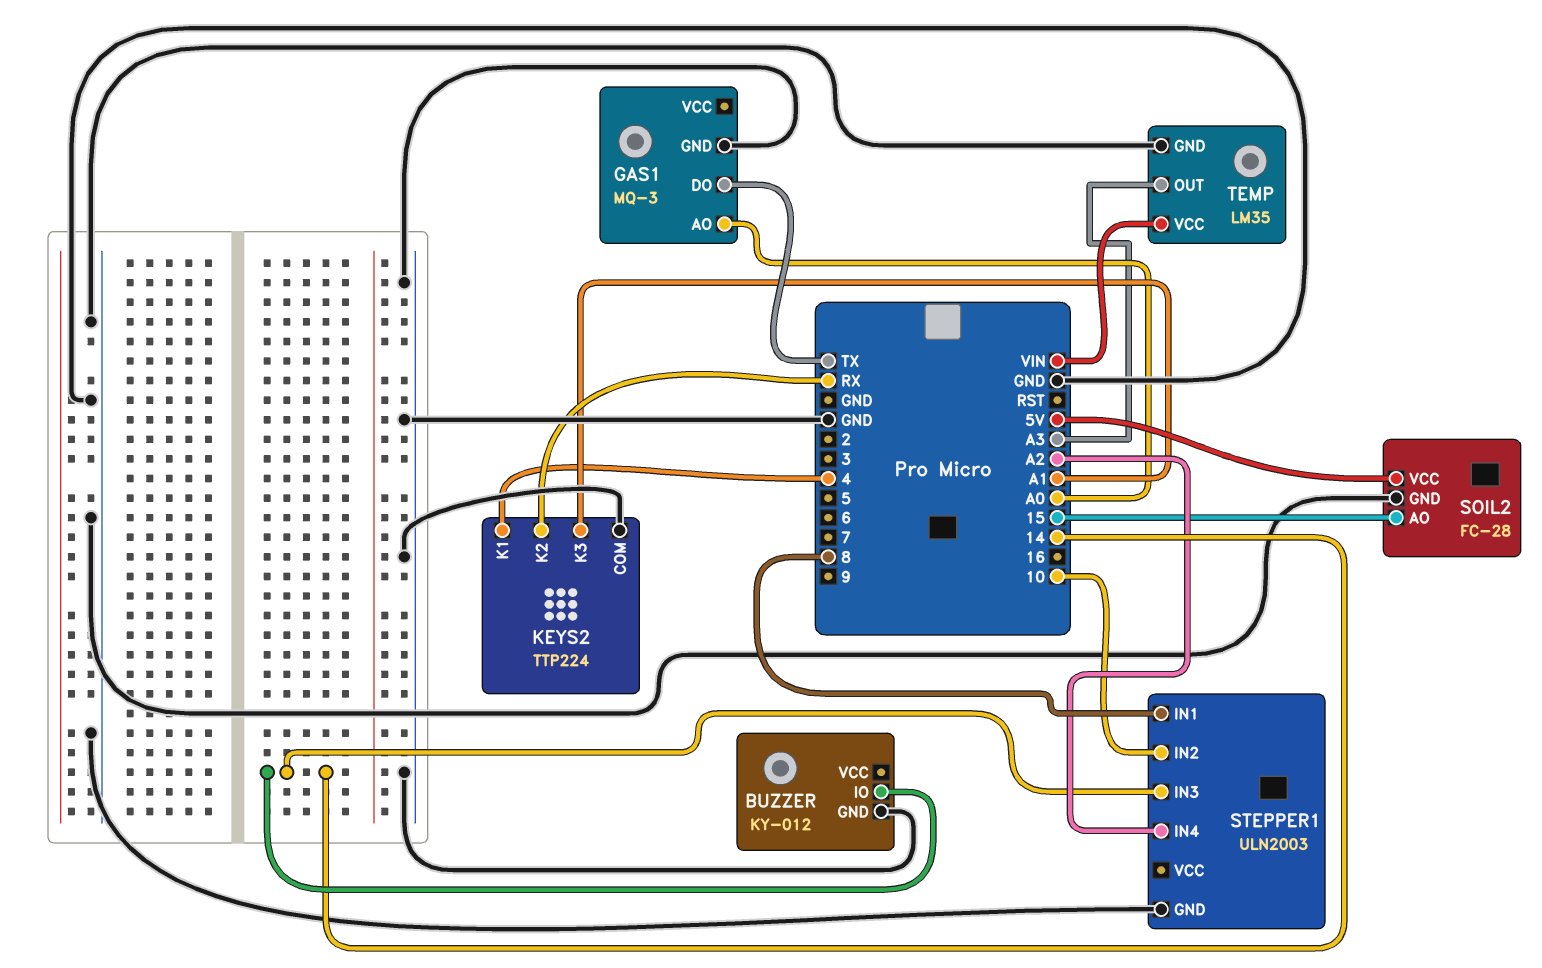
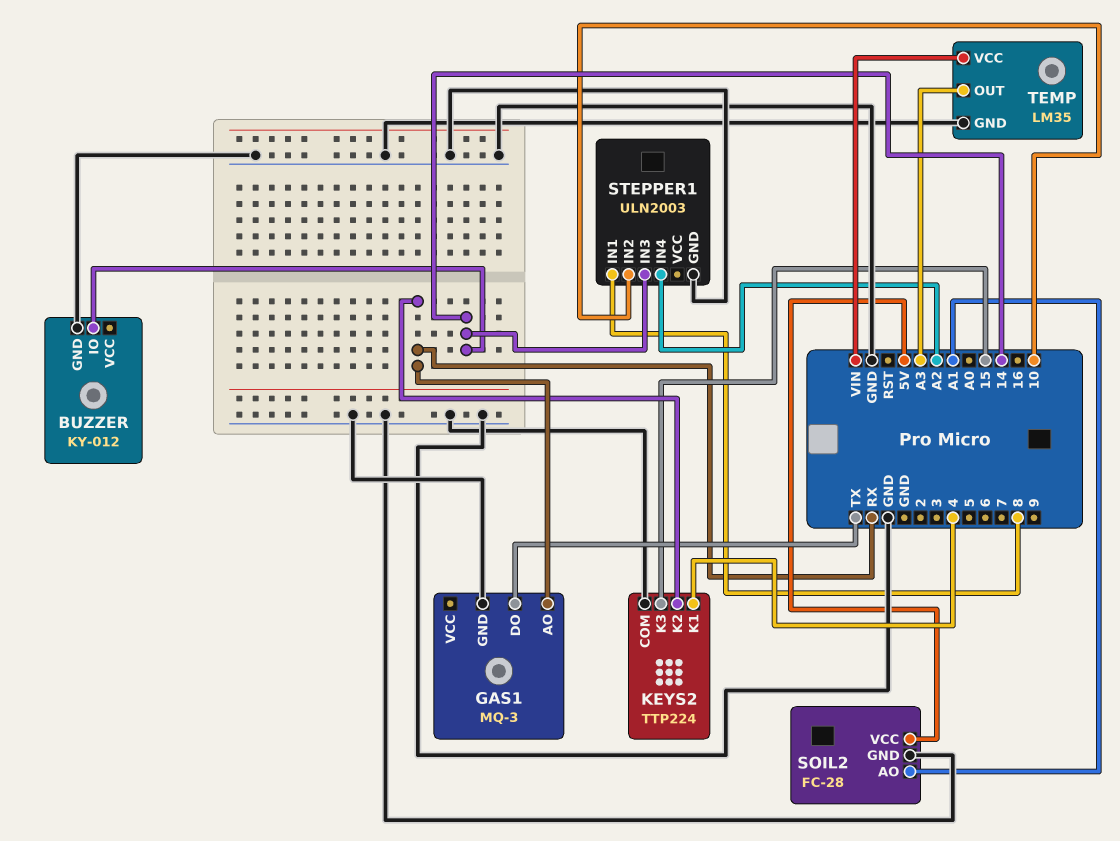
GAS1 pin AO: A0 -> RX
KEYS2 pin K3: A1 -> 15
SOIL2 pin AO: 15 -> A1

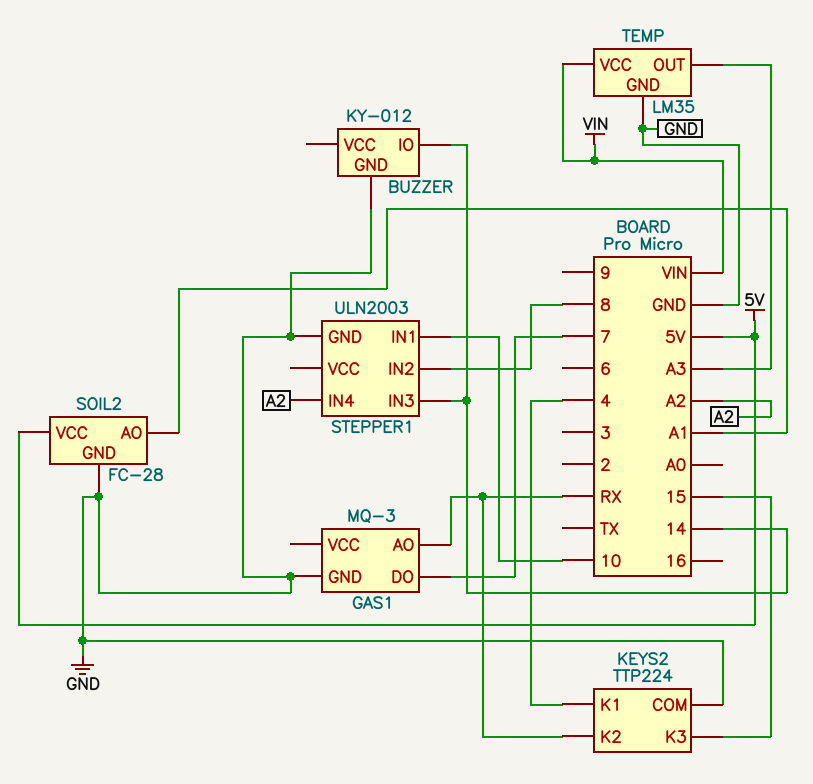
GAS1 pin DO: TX -> 7
STEPPER1 pin IN1: 8 -> 10
STEPPER1 pin IN2: 10 -> 8

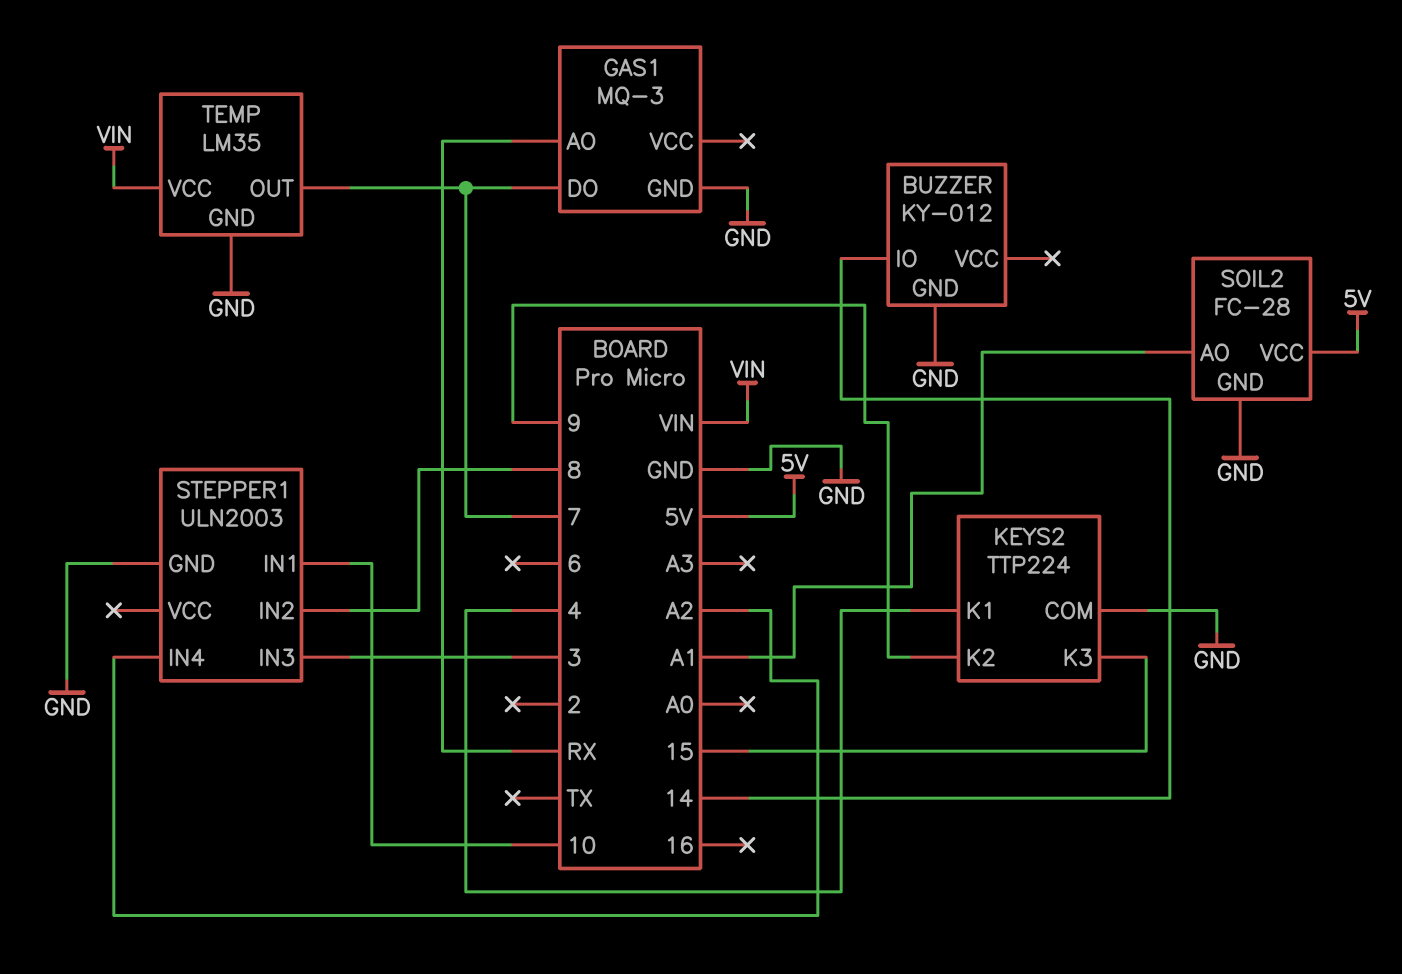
KEYS2 pin K2: RX -> 9
STEPPER1 pin IN3: 14 -> 3
TEMP pin OUT: A3 -> 7

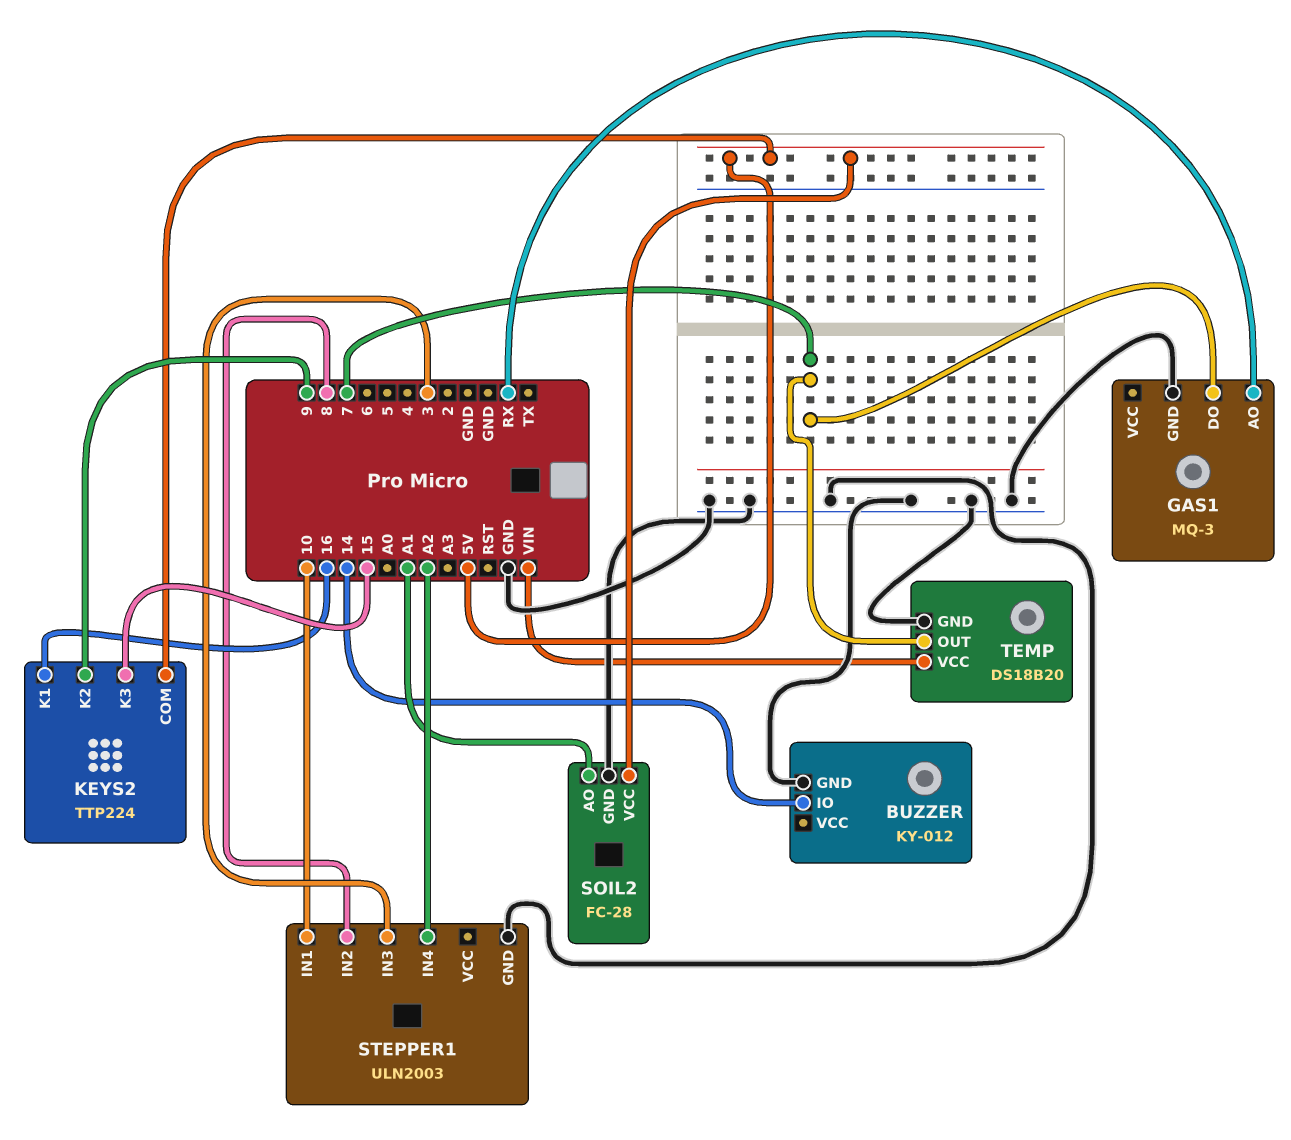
KEYS2 pin COM: GND -> 5V
KEYS2 pin K1: 4 -> 16
TEMP: LM35 -> DS18B20

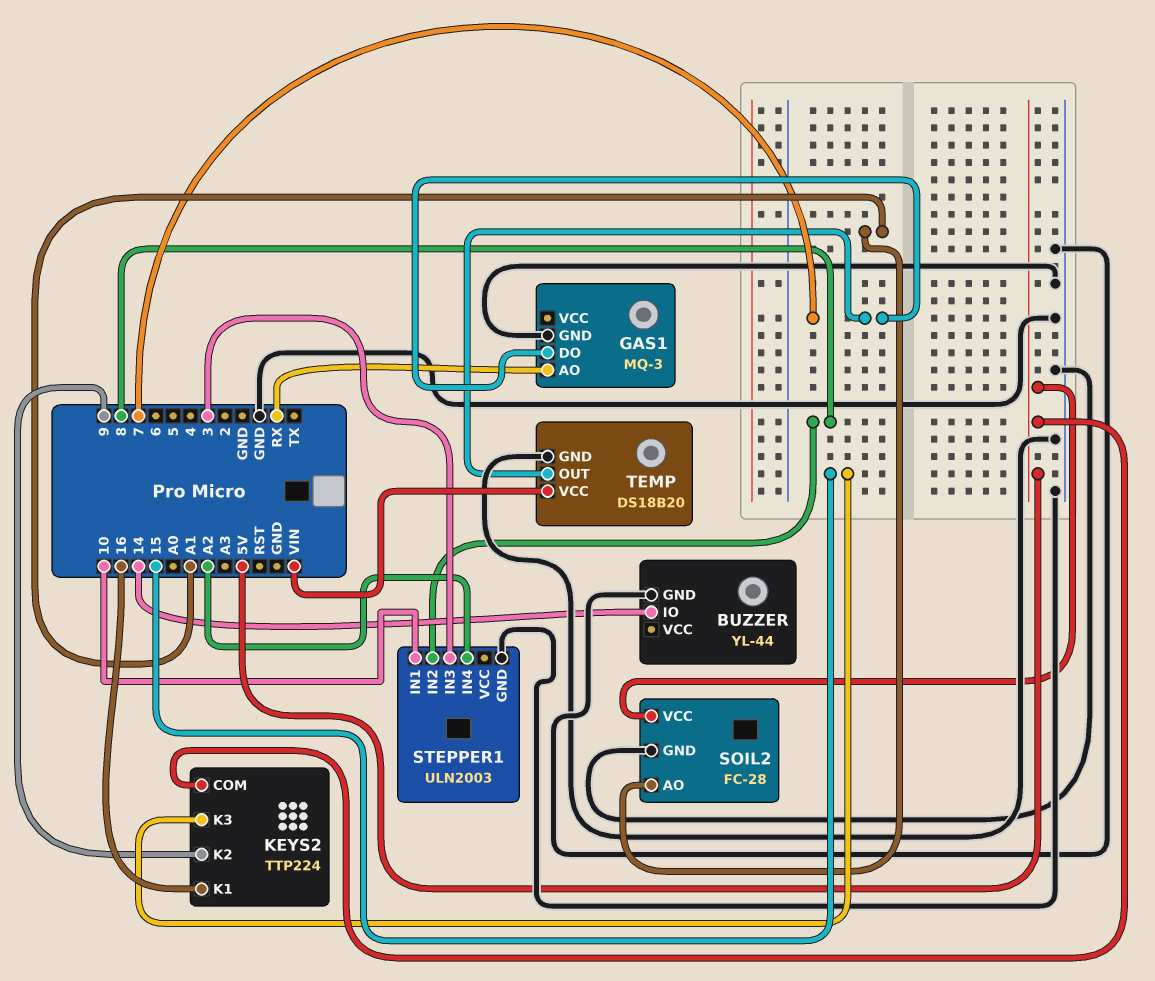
BUZZER: KY-012 -> YL-44

